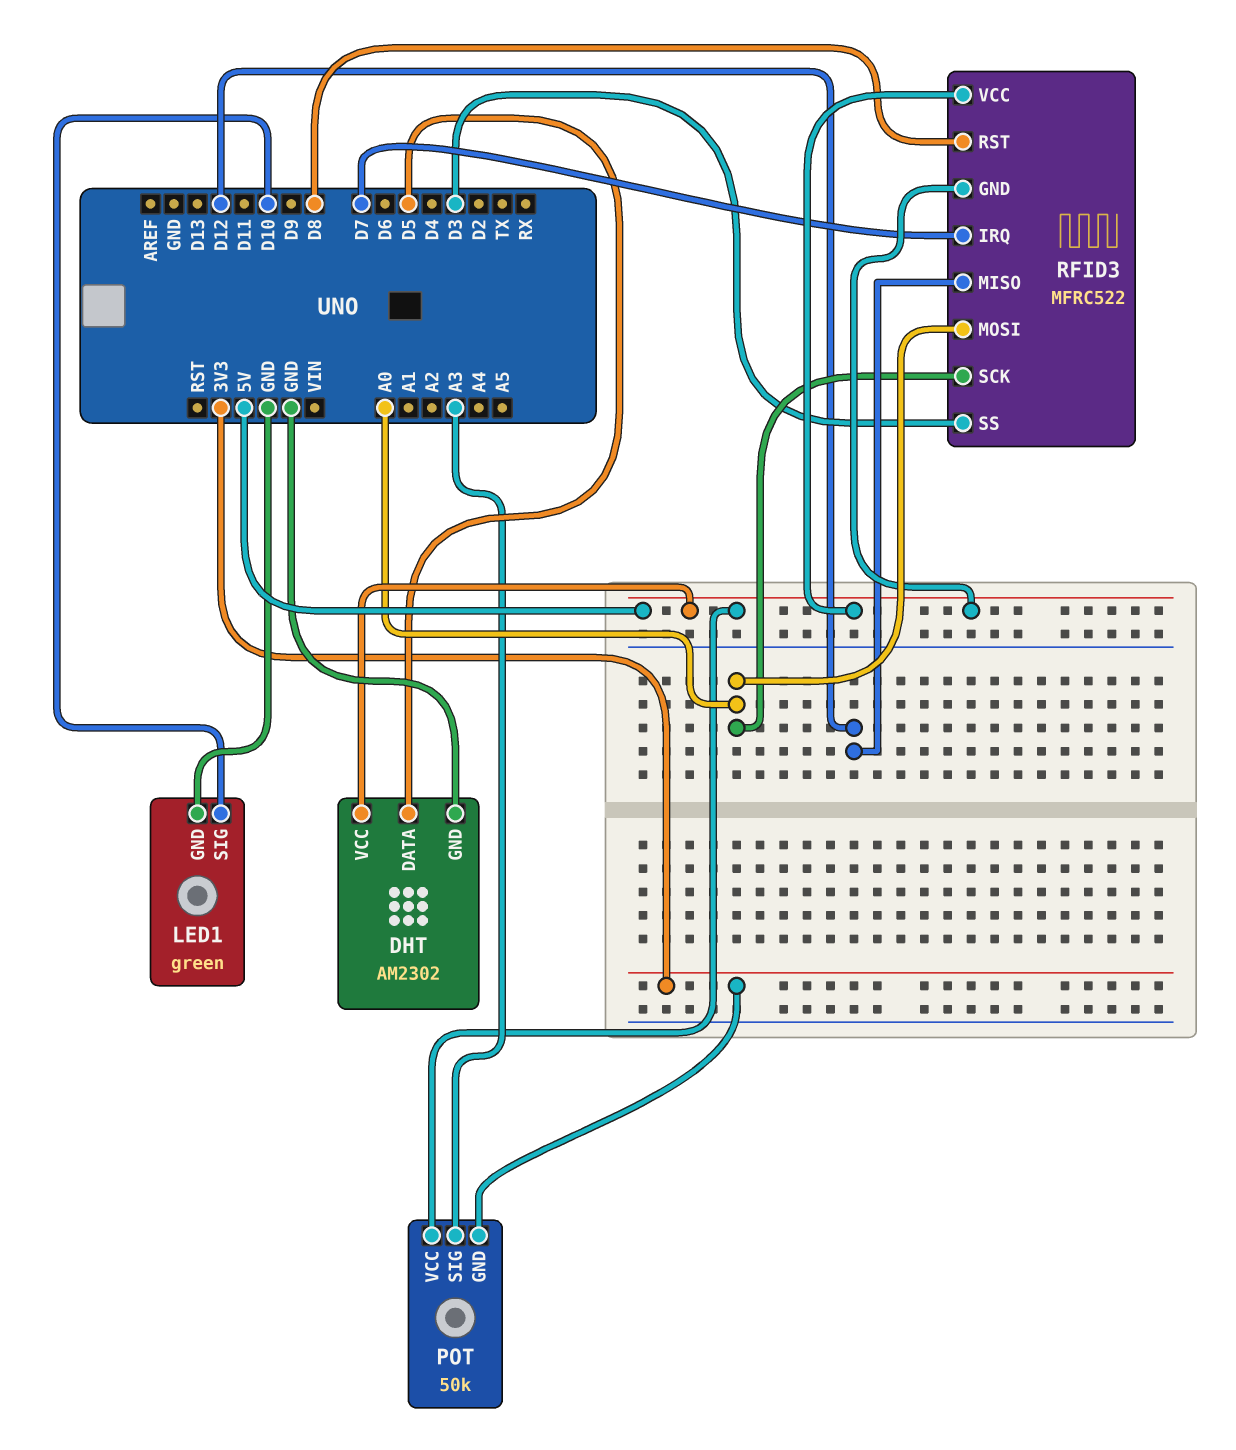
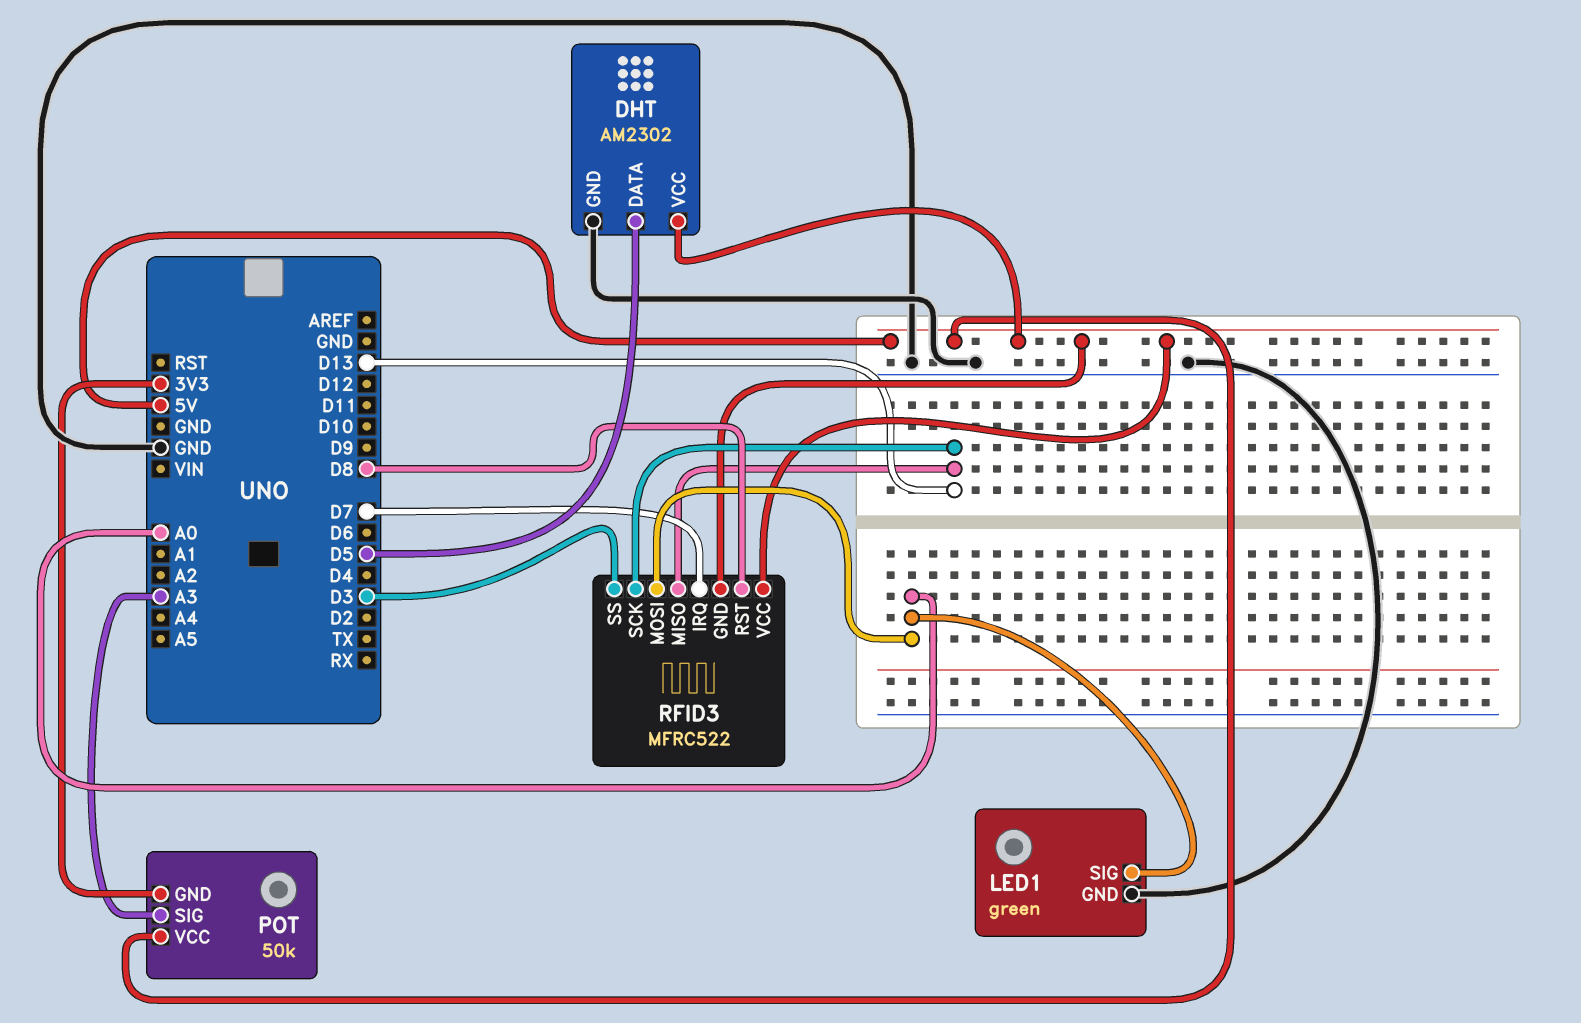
LED1 pin SIG: D10 -> A0
RFID3 pin MISO: D12 -> D13
RFID3 pin SCK: A0 -> D13

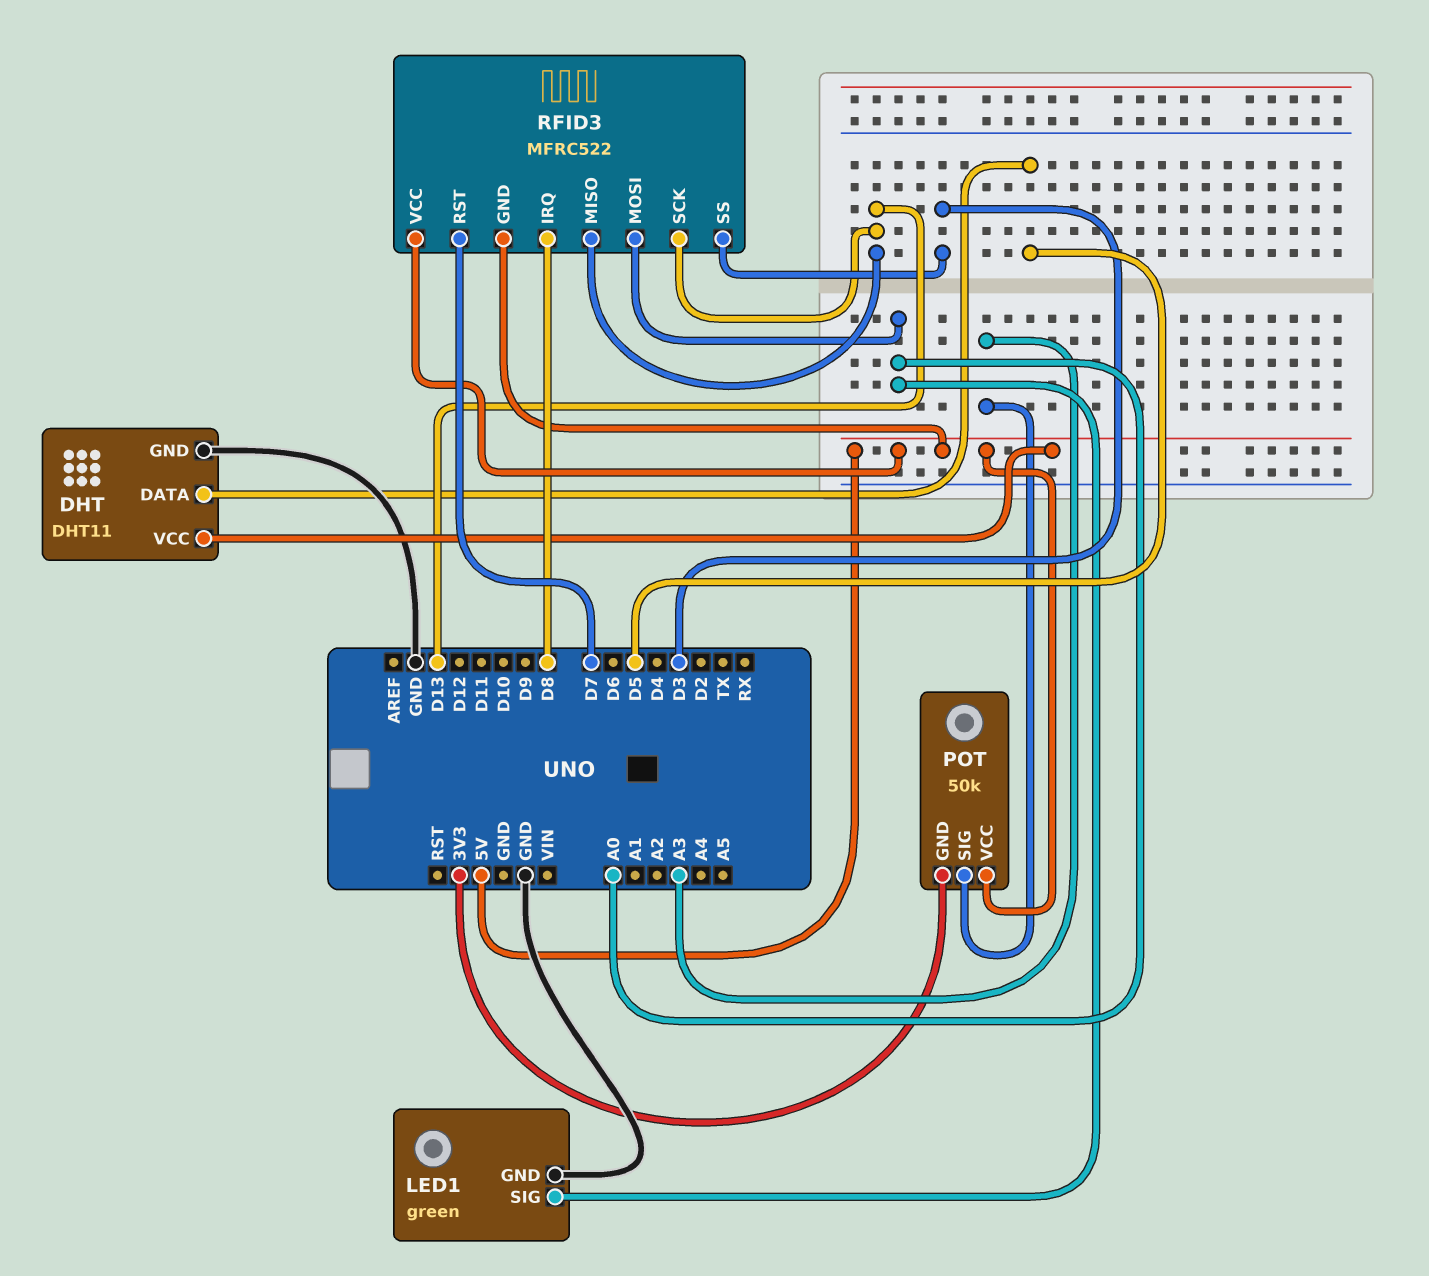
DHT: AM2302 -> DHT11
RFID3 pin IRQ: D7 -> D8
RFID3 pin RST: D8 -> D7

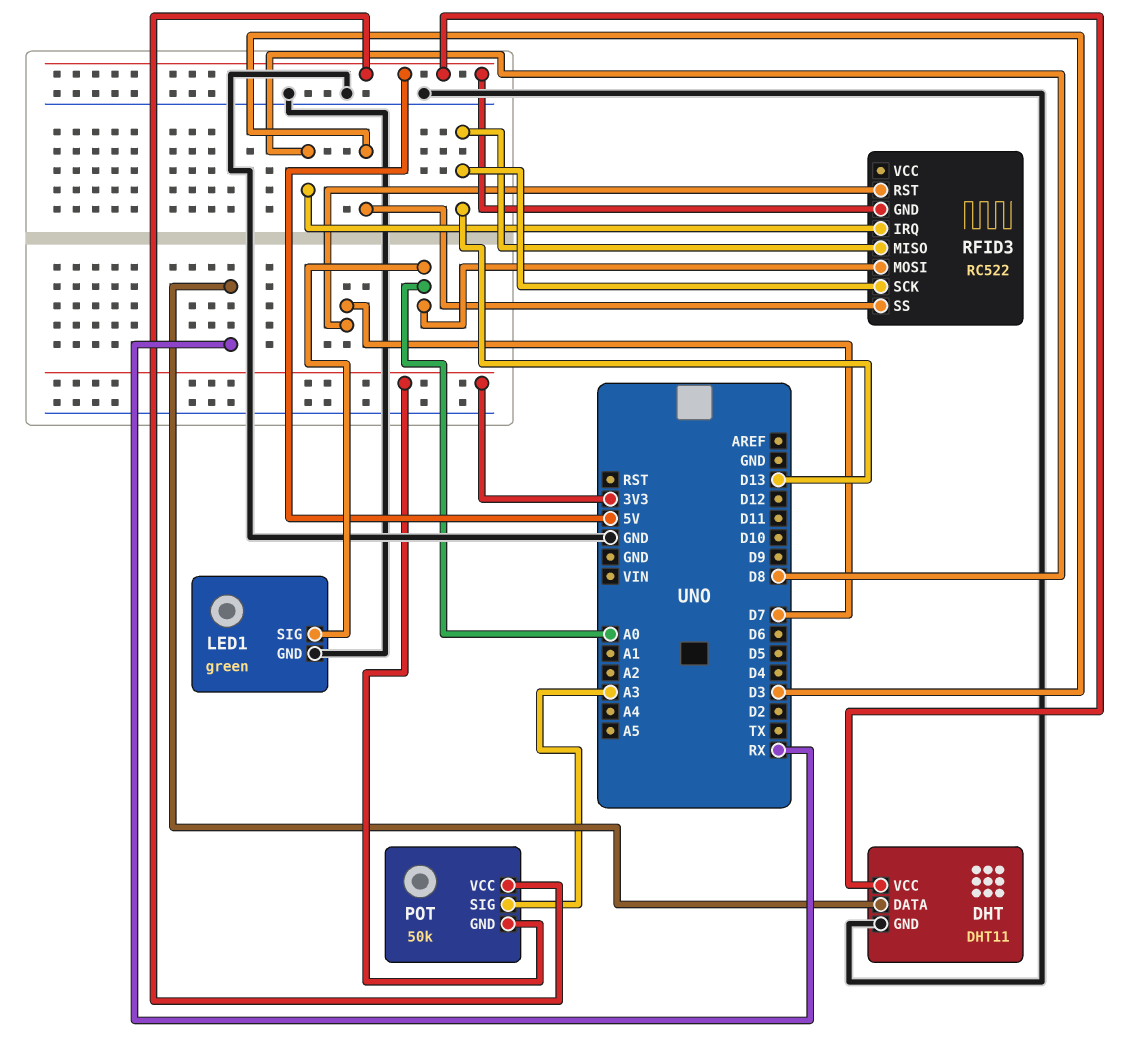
DHT pin DATA: D5 -> RX
RFID3: MFRC522 -> RC522
RFID3 pin VCC: 5V -> none

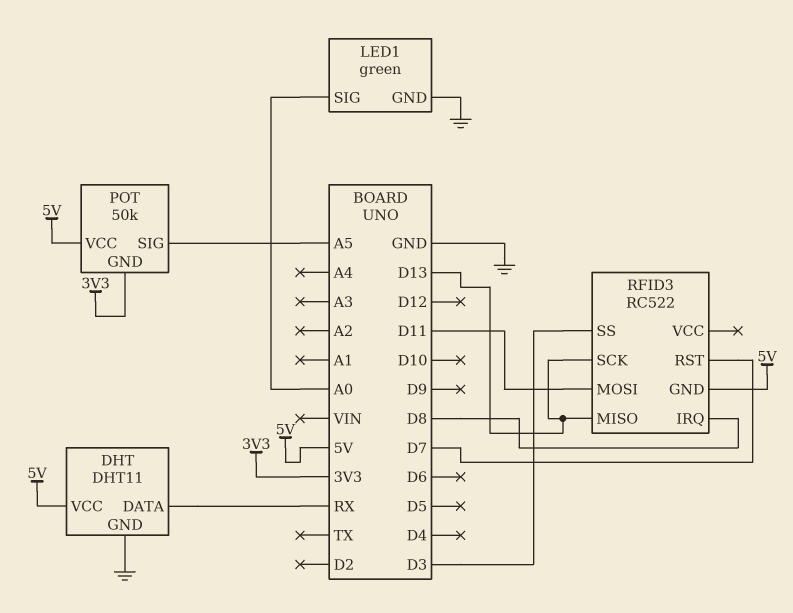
POT pin SIG: A3 -> A5
RFID3 pin MOSI: A0 -> D11

